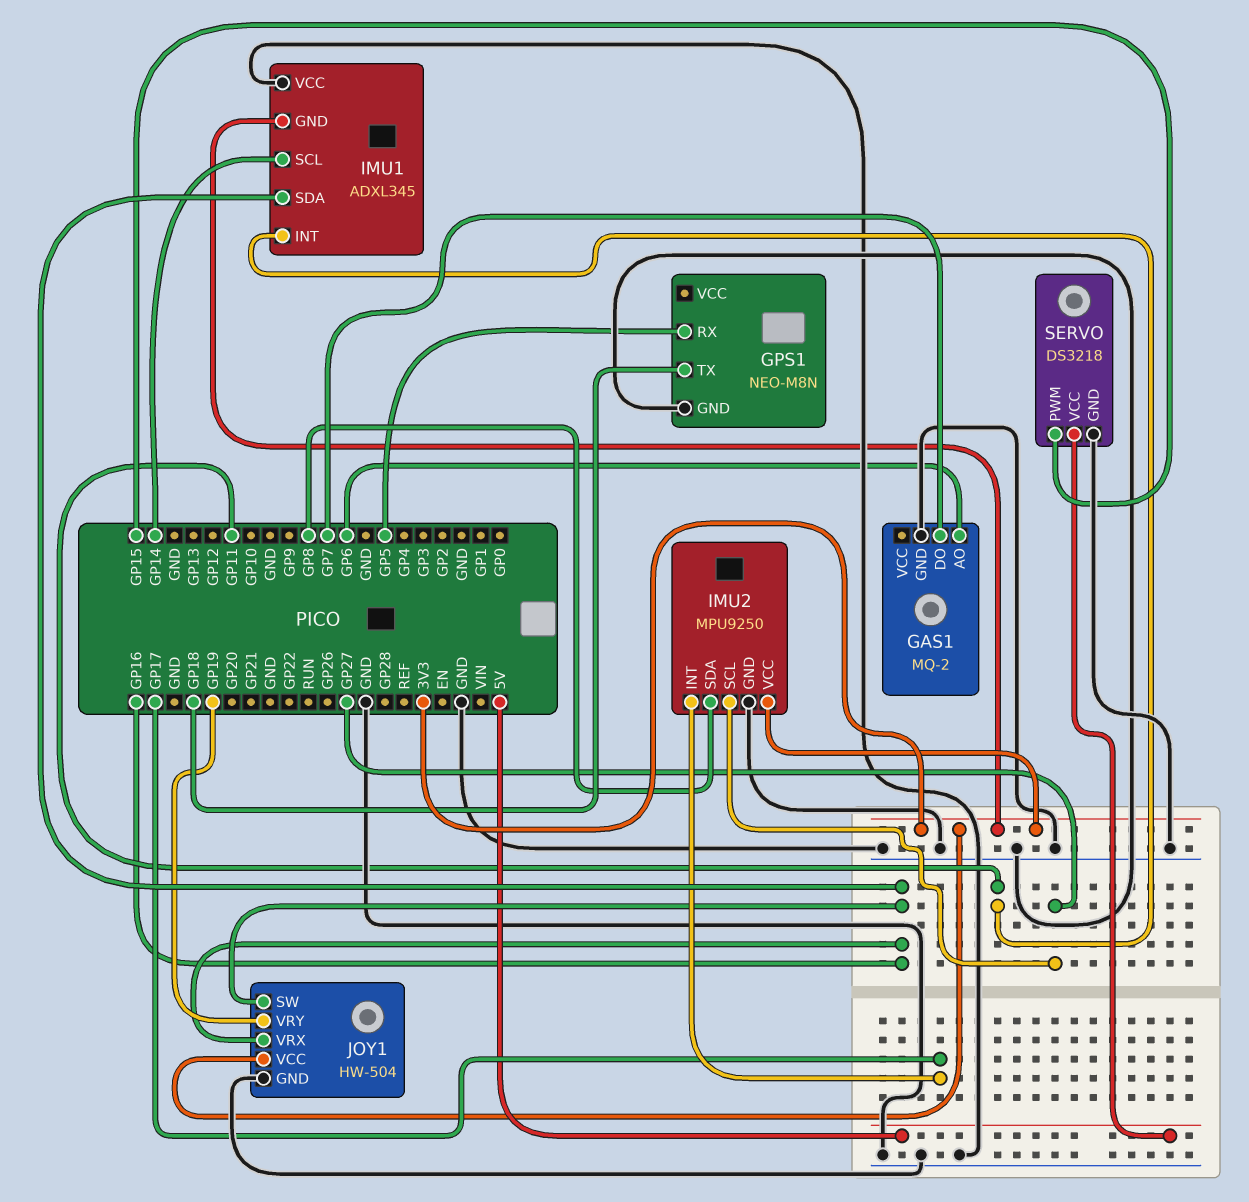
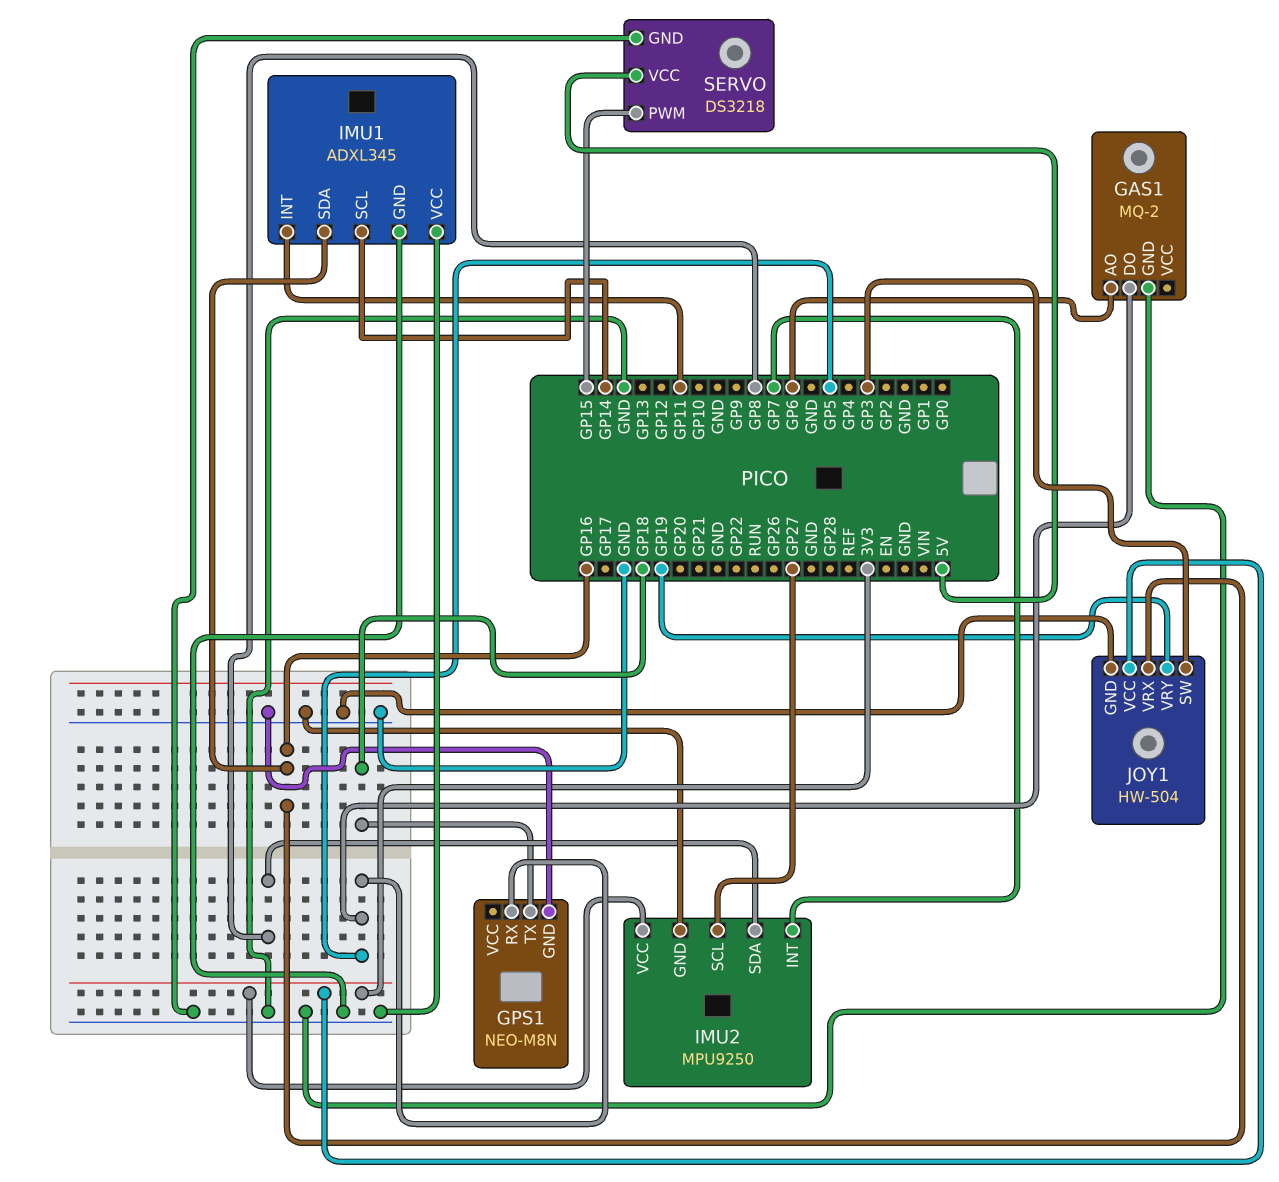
GAS1 pin DO: GP7 -> GP5
IMU1 pin GND: 3V3 -> GND
IMU2 pin INT: GP17 -> GP7
JOY1 pin SW: GP16 -> GP3

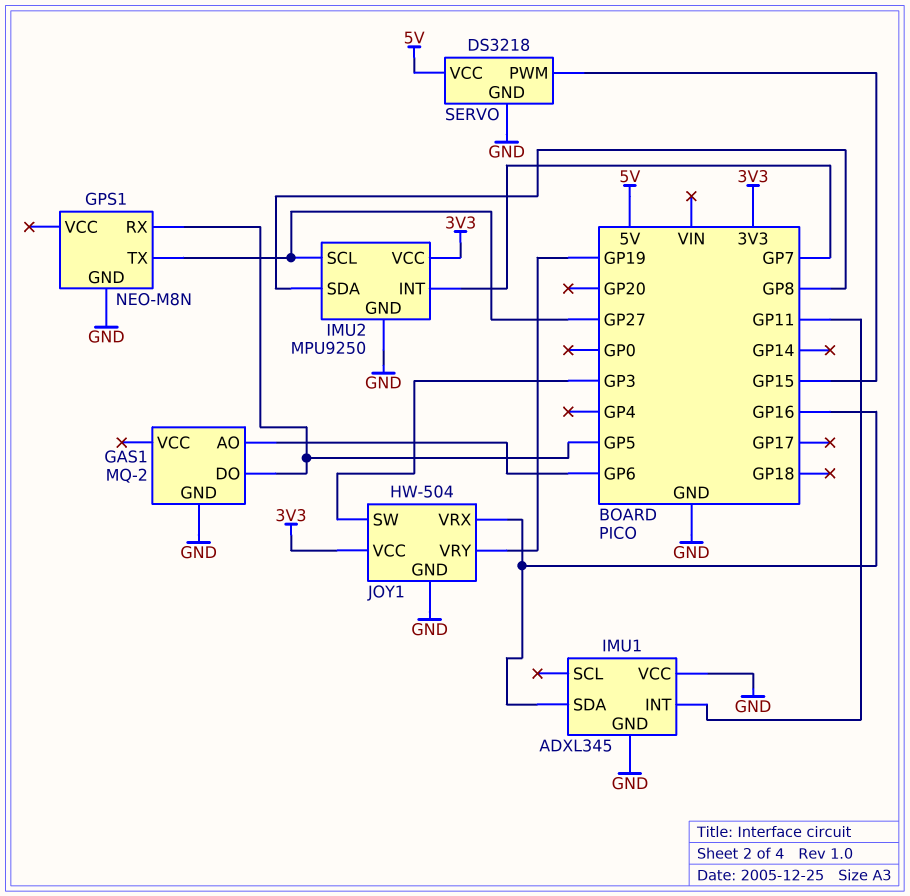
GPS1 pin TX: GP18 -> GP27
IMU1 pin SCL: GP14 -> none

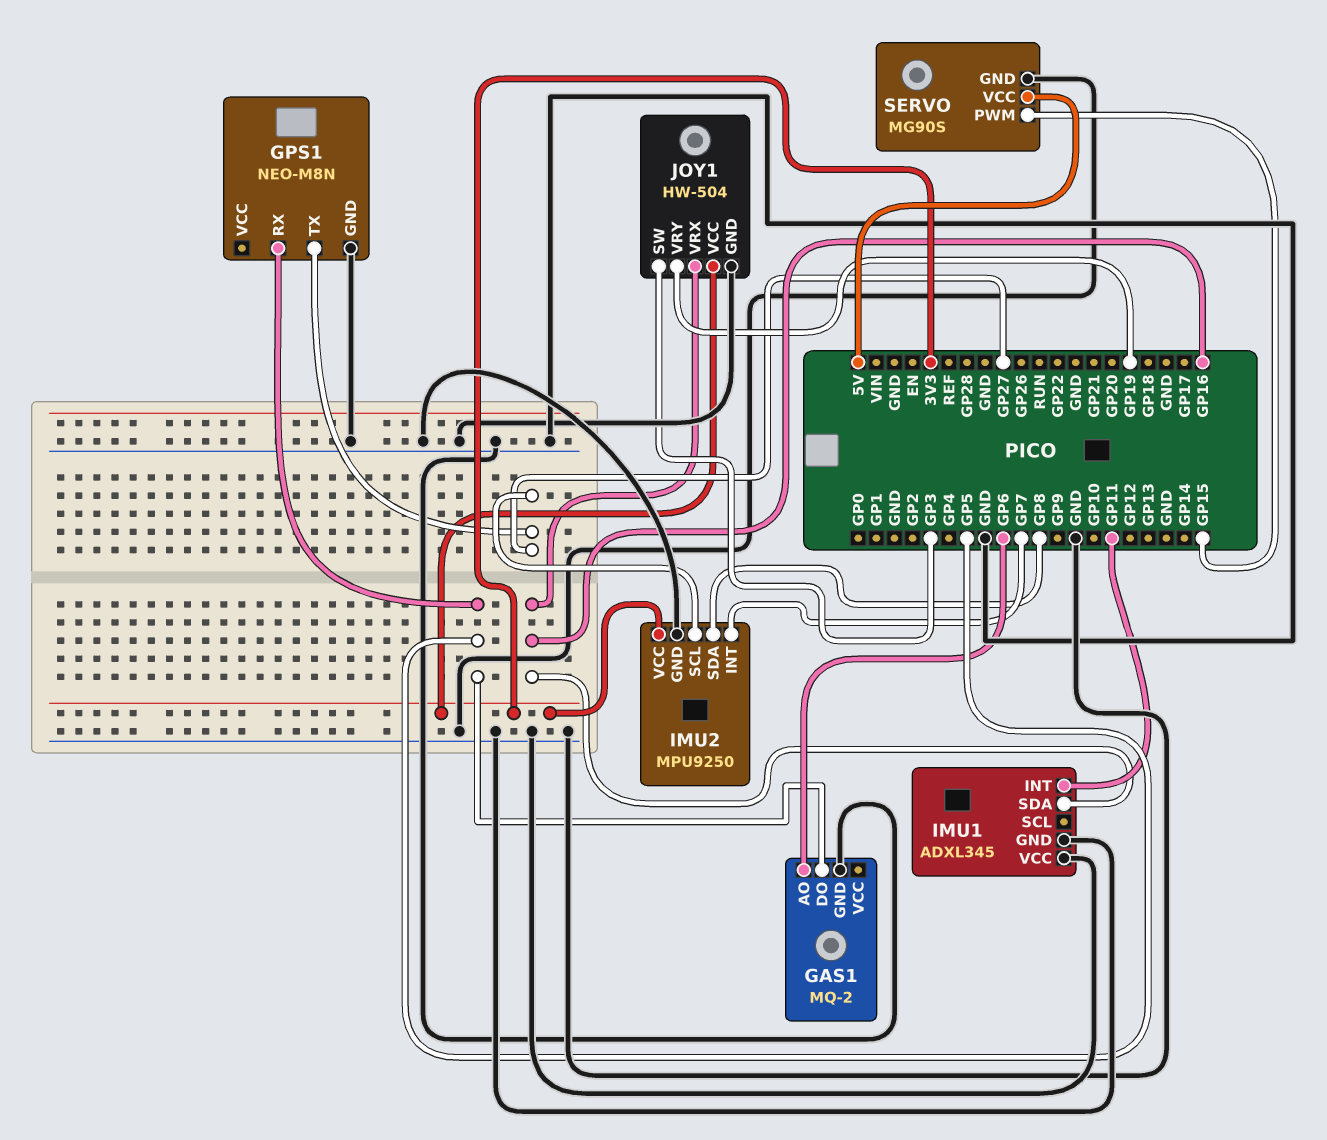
SERVO: DS3218 -> MG90S

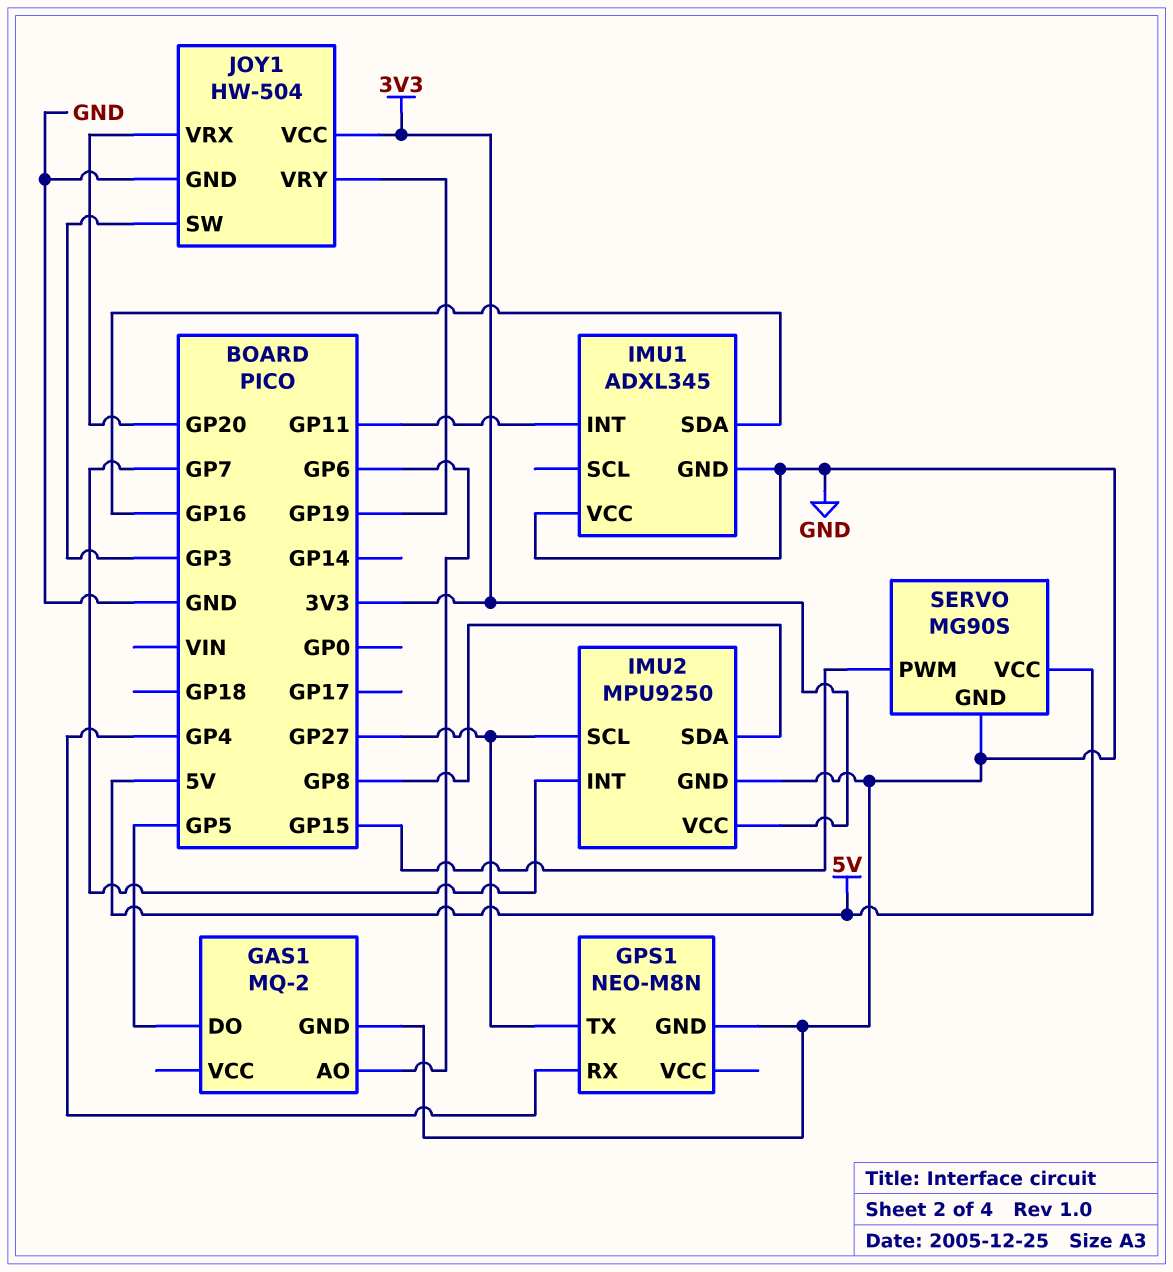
GPS1 pin RX: GP5 -> GP4
JOY1 pin VRX: GP16 -> GP20

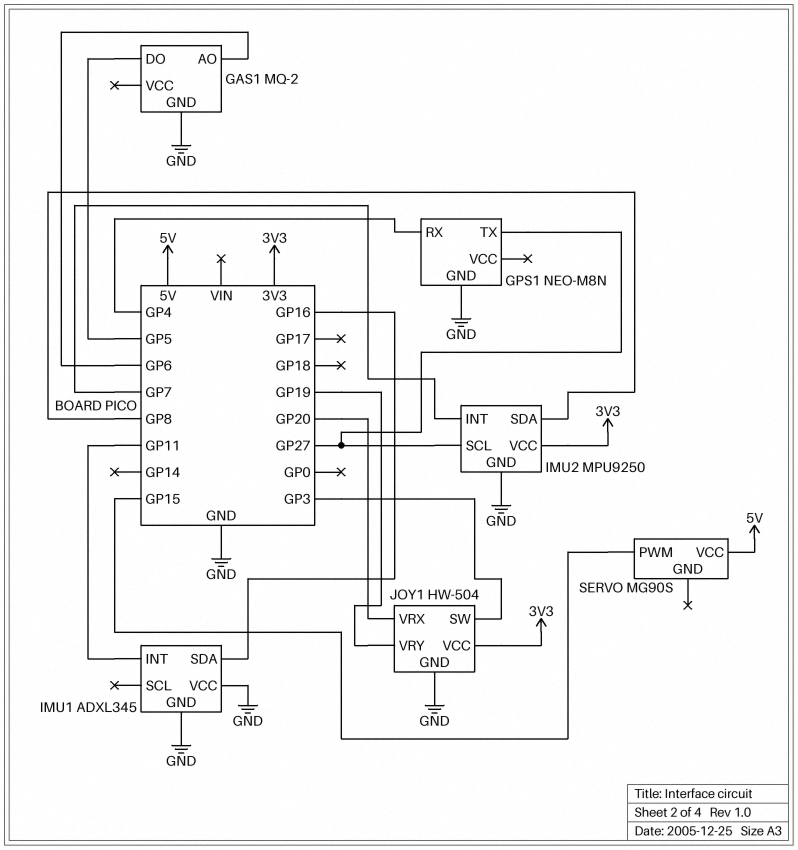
SERVO pin GND: GND -> none

